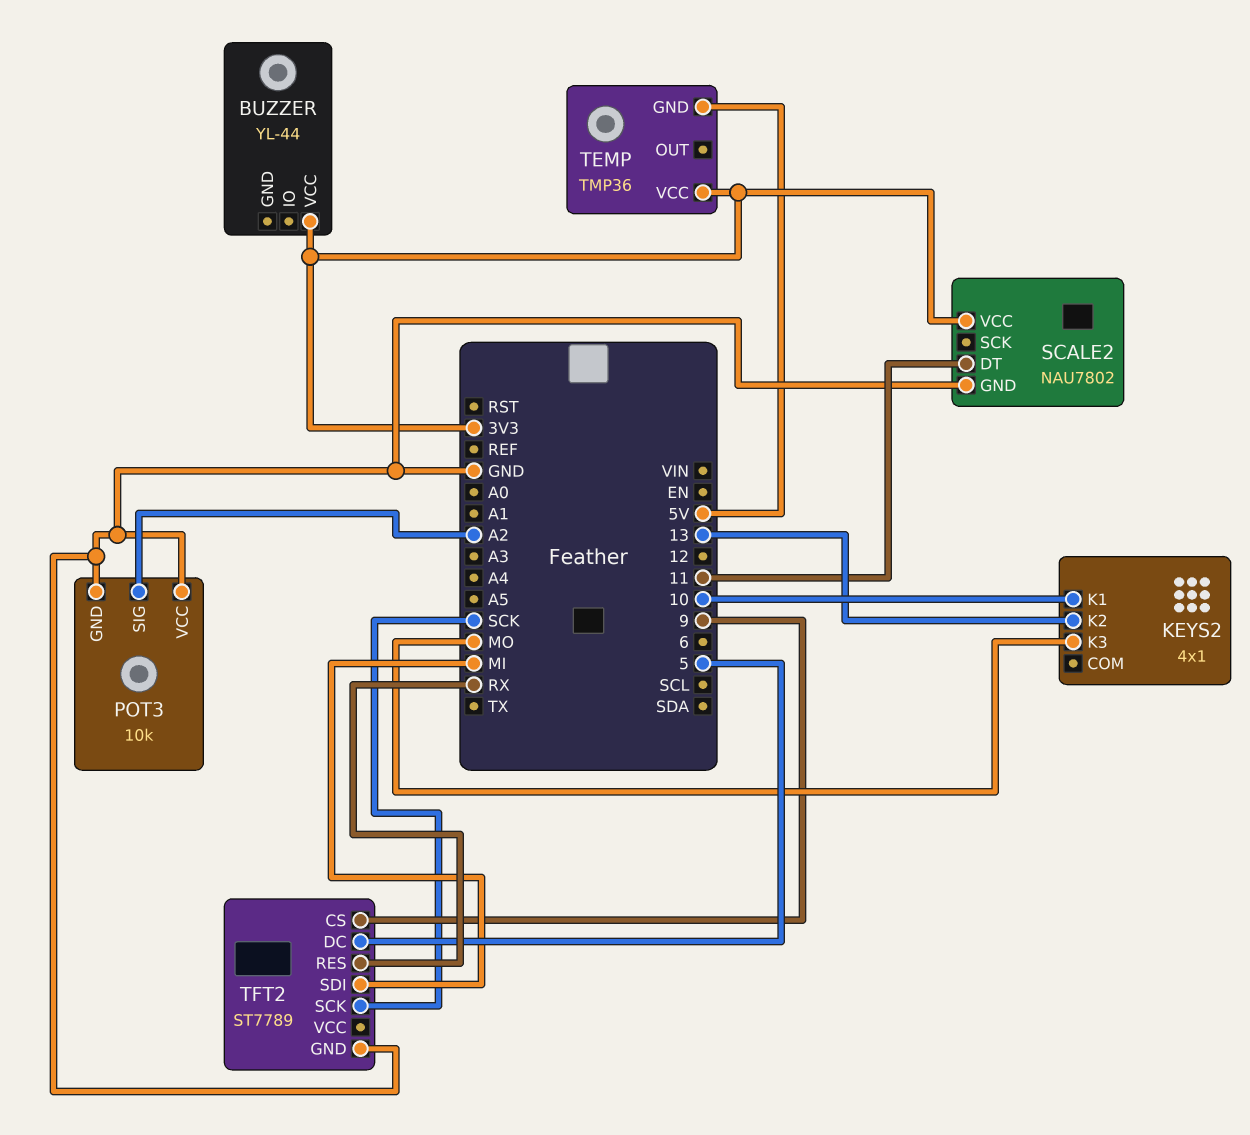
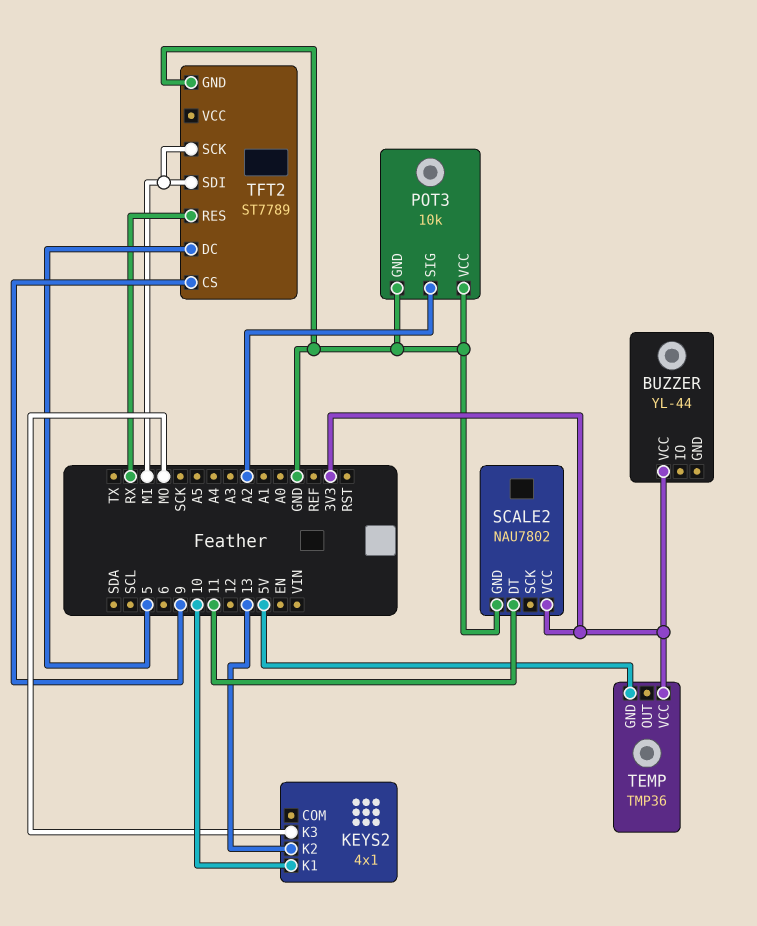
TFT2 pin SCK: SCK -> MI

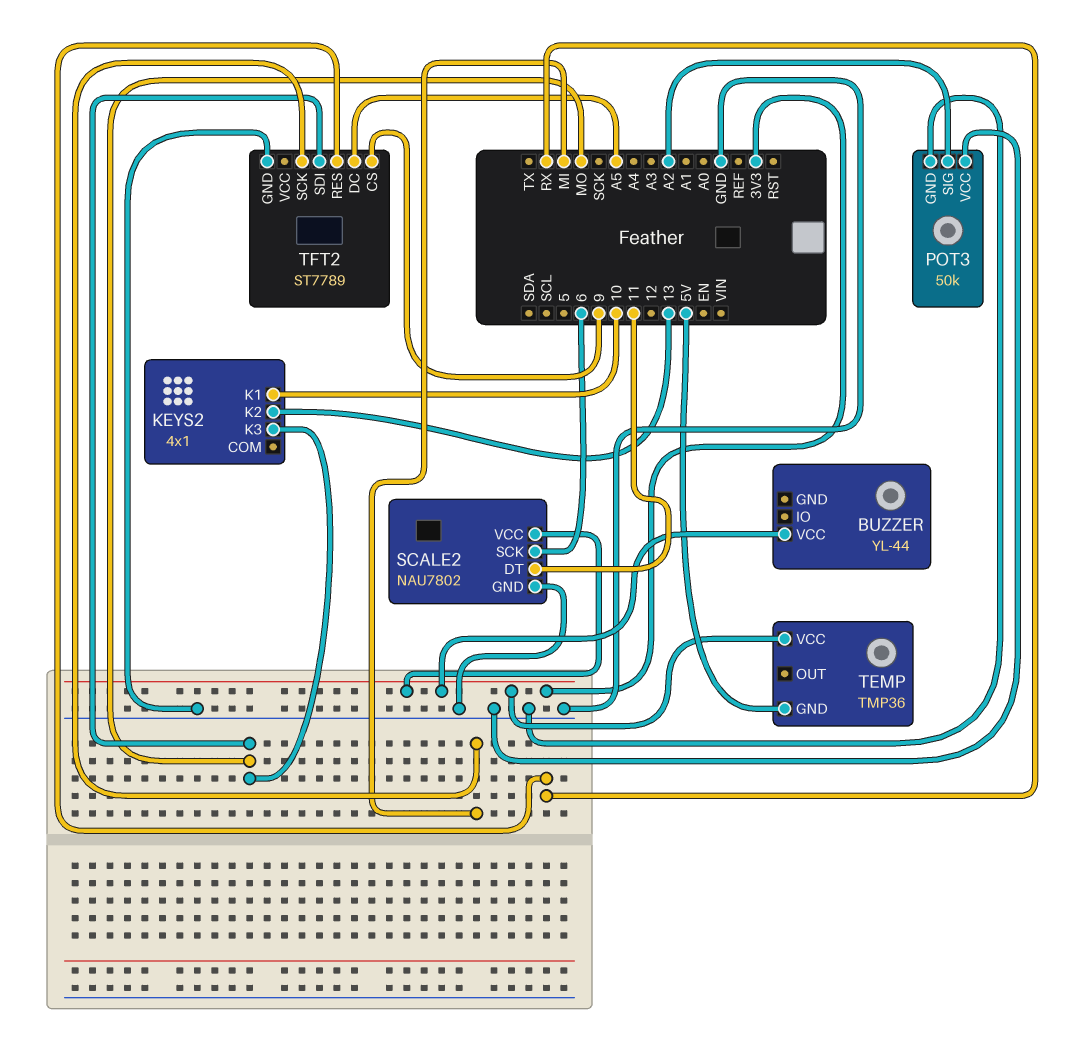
POT3: 10k -> 50k
SCALE2 pin SCK: none -> 6
TFT2 pin DC: 5 -> A5
TFT2 pin SDI: MI -> MO

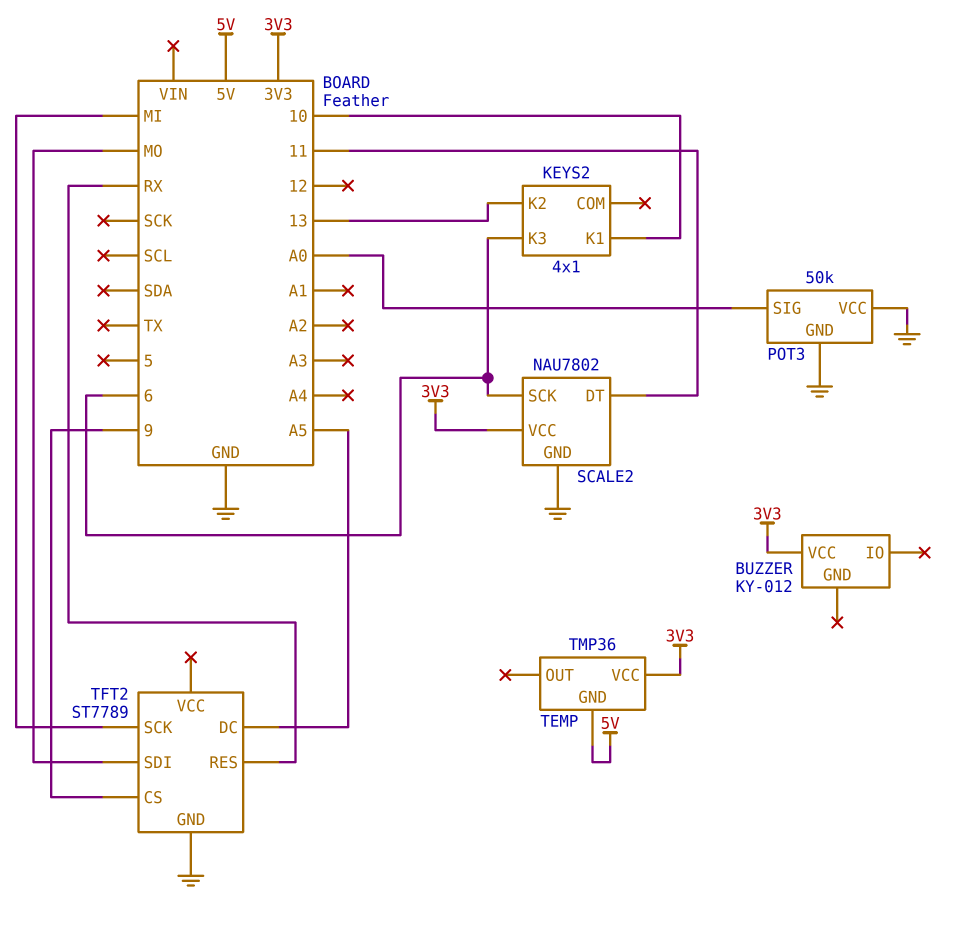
BUZZER: YL-44 -> KY-012
KEYS2 pin K3: MO -> 6
POT3 pin SIG: A2 -> A0

